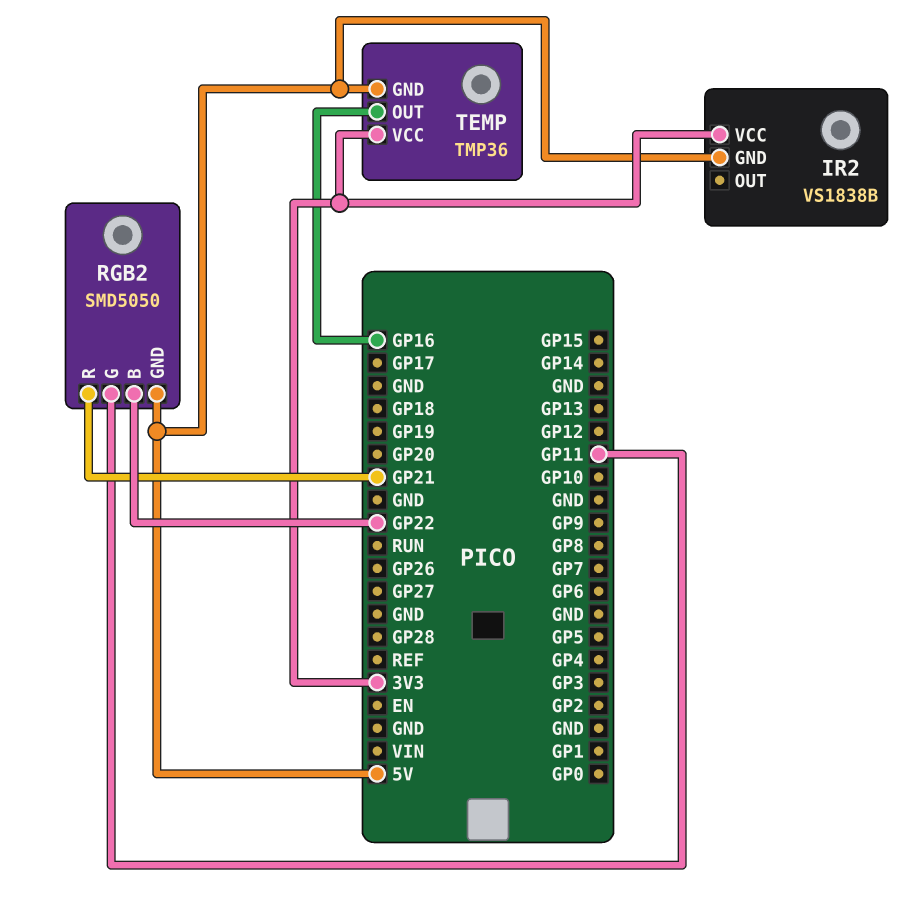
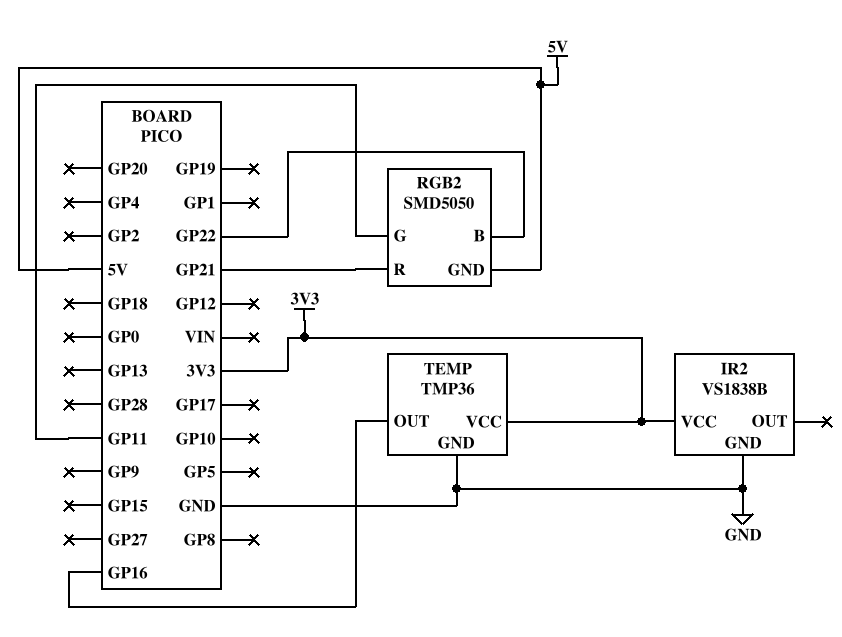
IR2 pin GND: 5V -> GND
TEMP pin GND: 5V -> GND

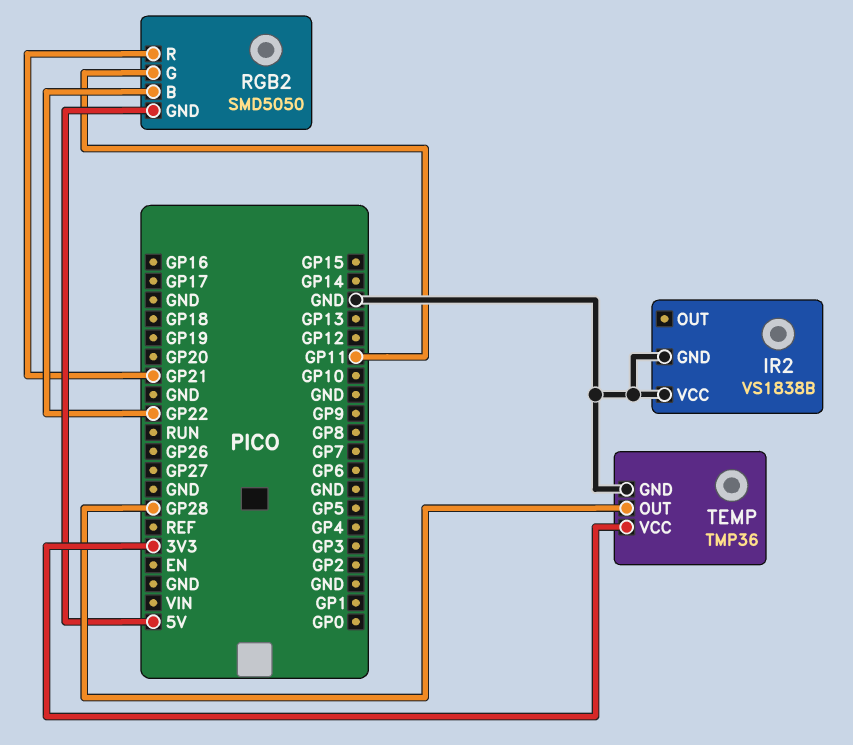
IR2 pin VCC: 3V3 -> GND
TEMP pin OUT: GP16 -> GP28

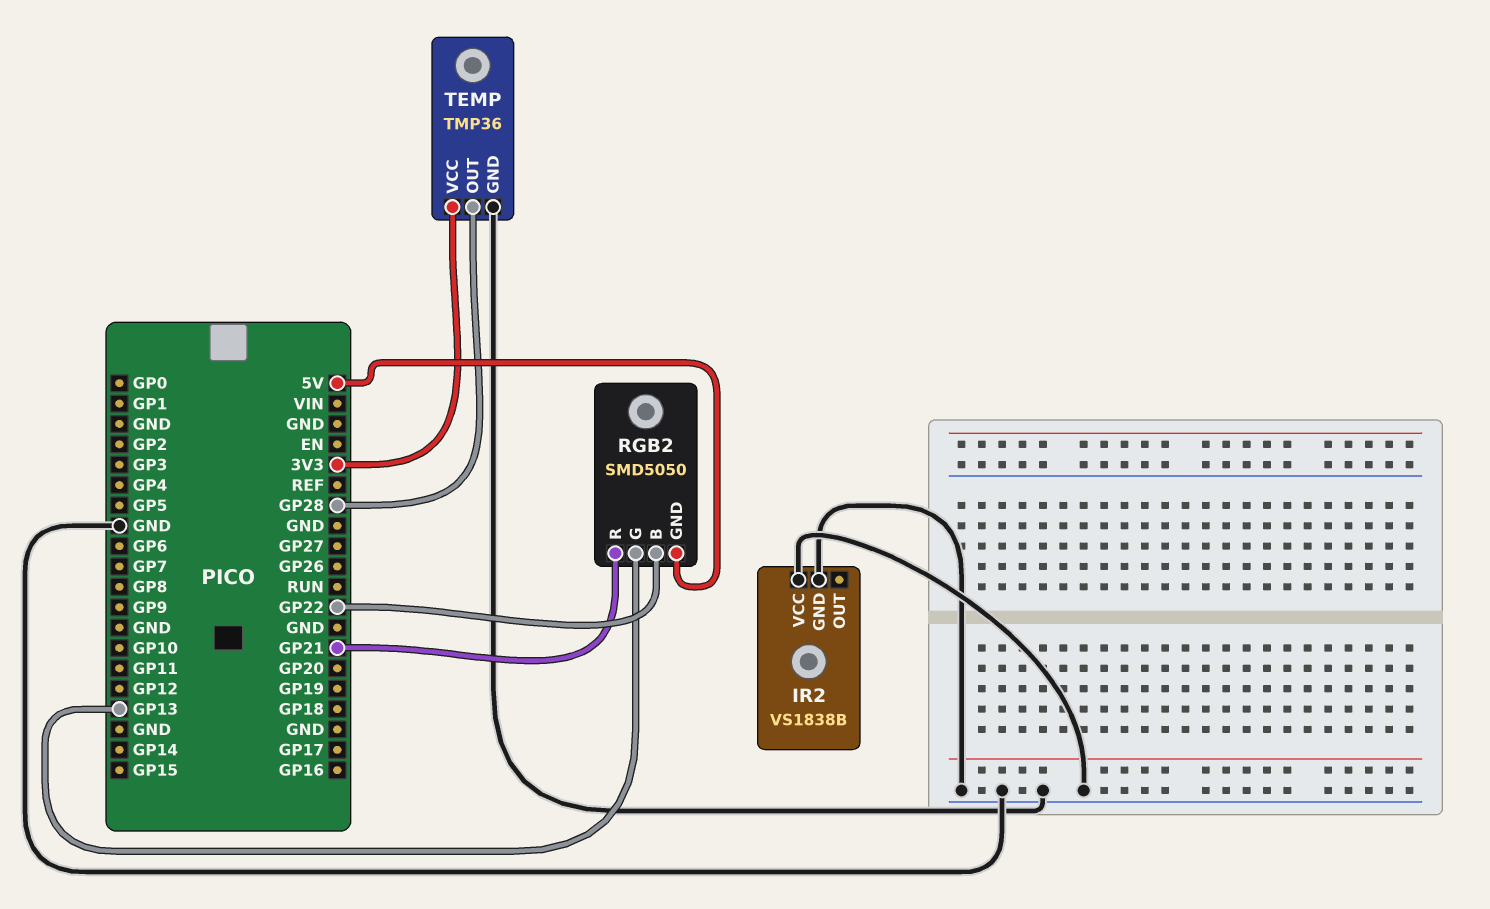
RGB2 pin G: GP11 -> GP13

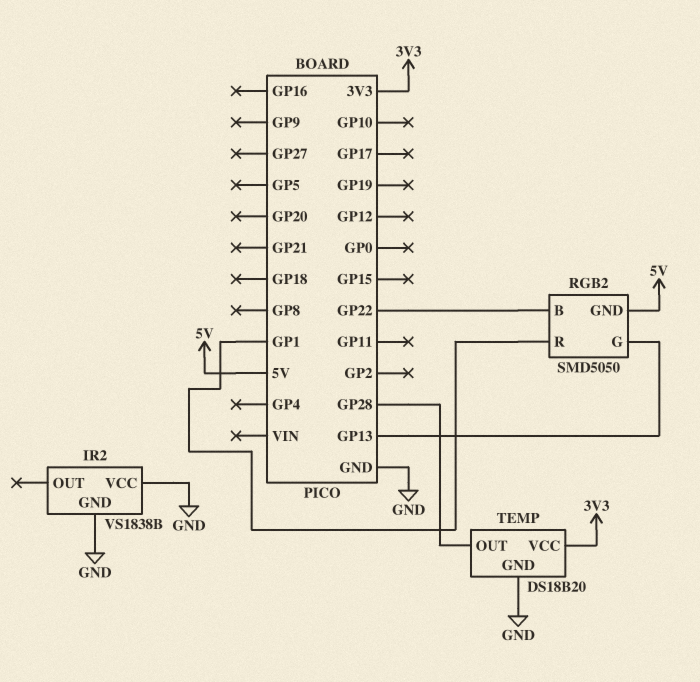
RGB2 pin R: GP21 -> GP1
TEMP: TMP36 -> DS18B20

